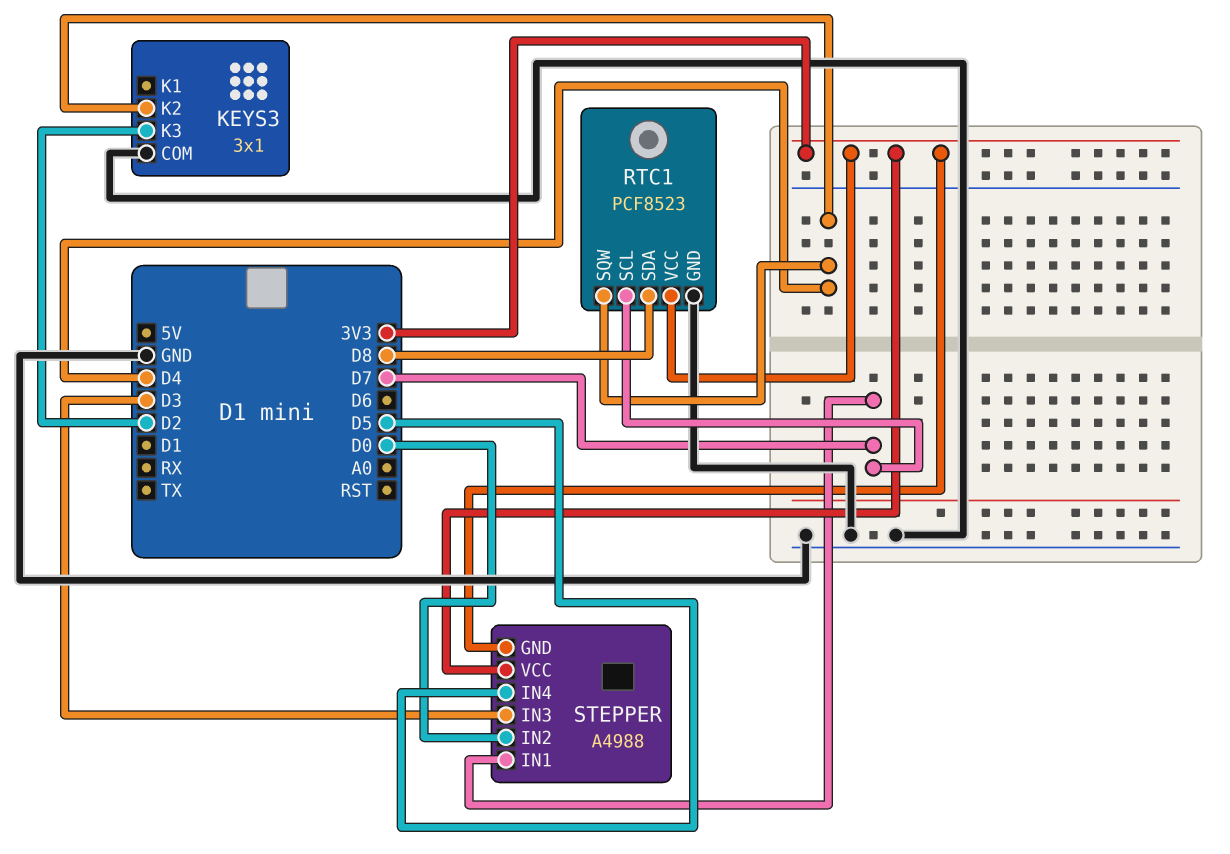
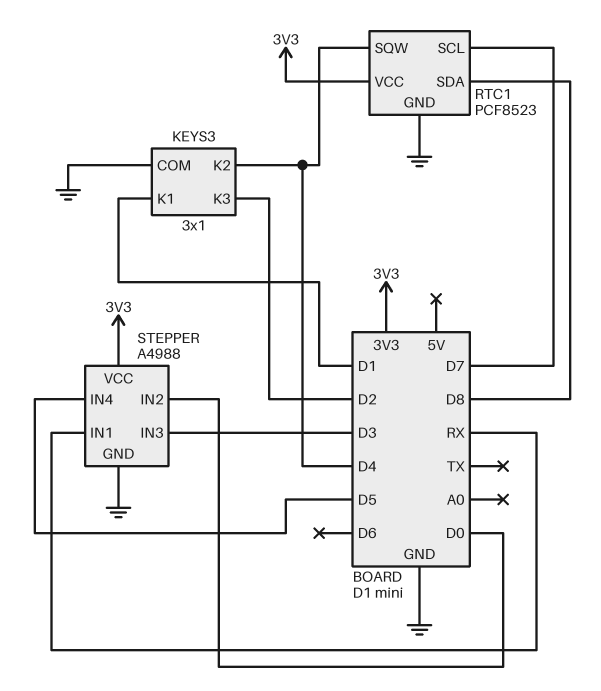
KEYS3 pin K1: none -> D1
STEPPER pin GND: 3V3 -> GND
STEPPER pin IN1: D7 -> RX

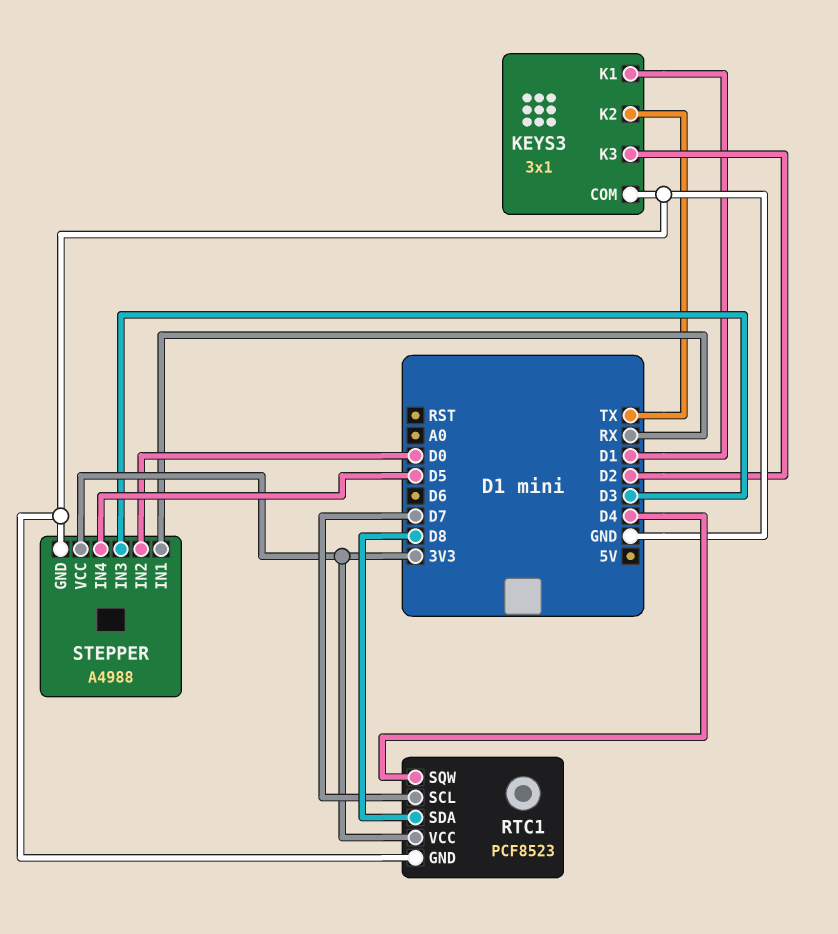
KEYS3 pin K2: D4 -> TX

